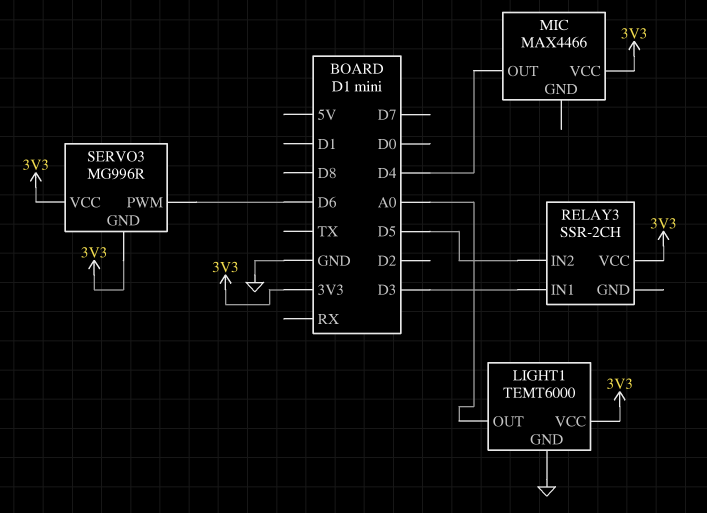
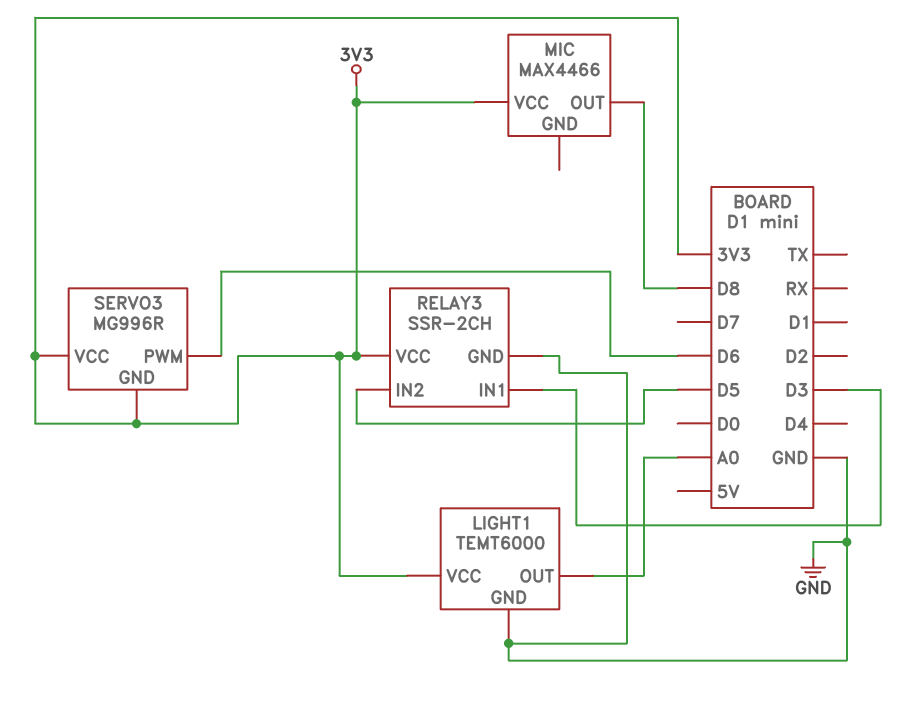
MIC pin OUT: D4 -> D8
RELAY3 pin GND: none -> GND

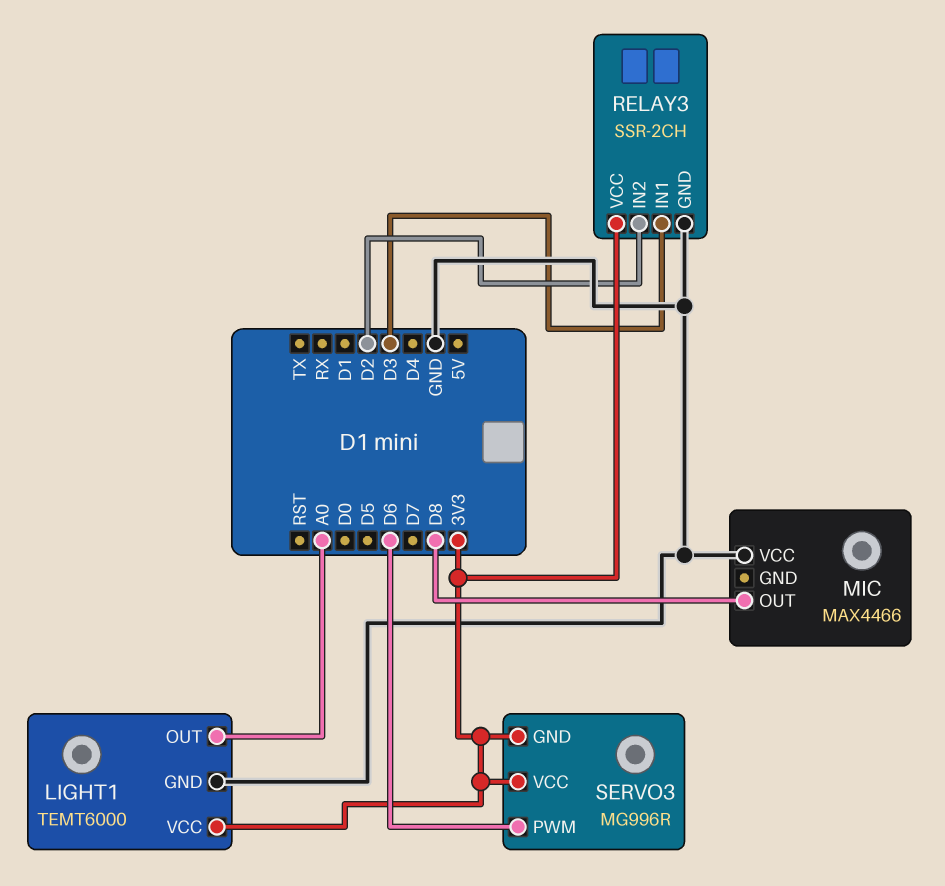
MIC pin VCC: 3V3 -> GND
RELAY3 pin IN2: D5 -> D2

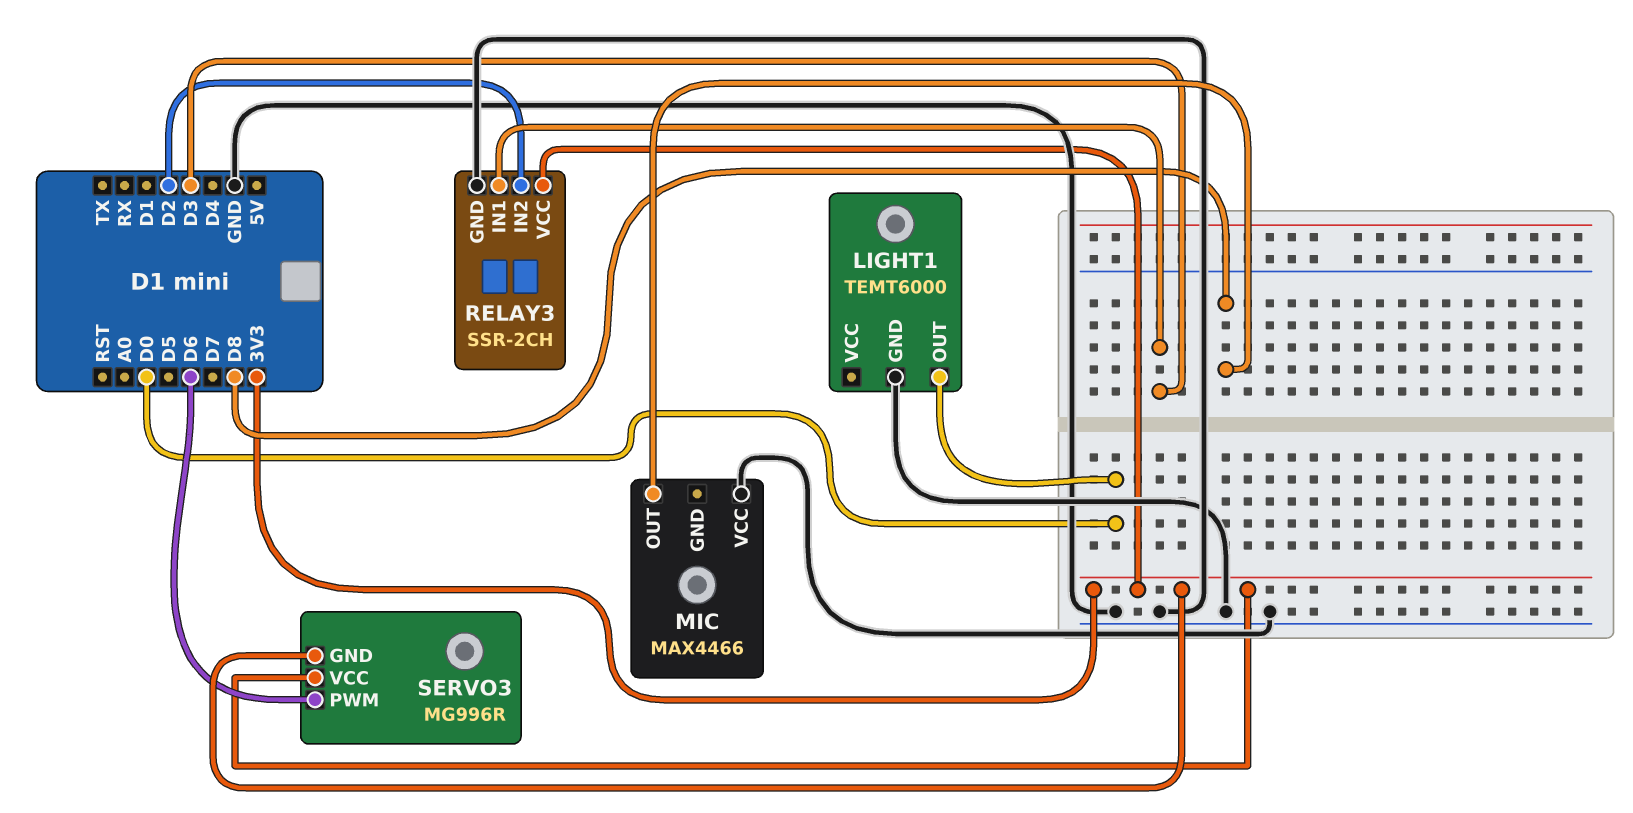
LIGHT1 pin OUT: A0 -> D0
LIGHT1 pin VCC: 3V3 -> none

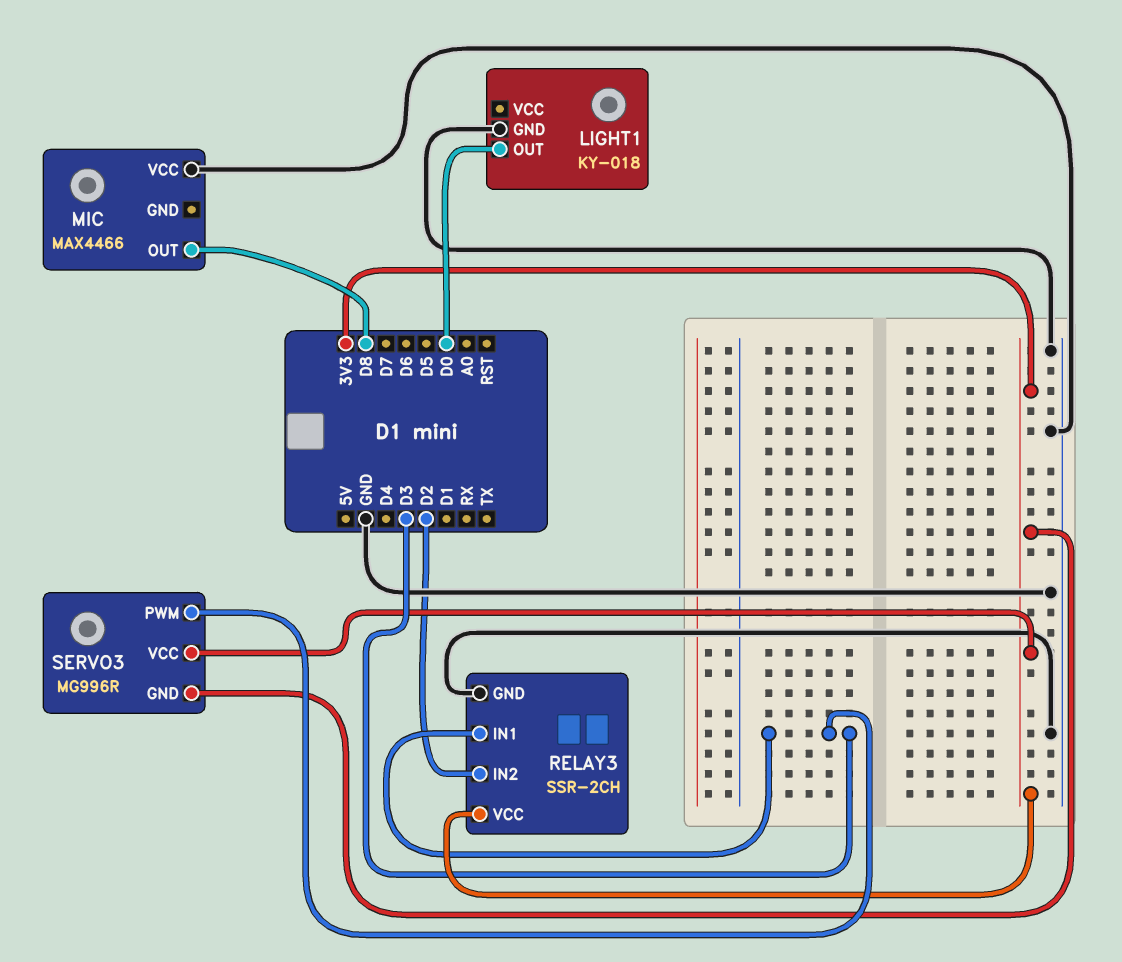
LIGHT1: TEMT6000 -> KY-018
SERVO3 pin PWM: D6 -> D3

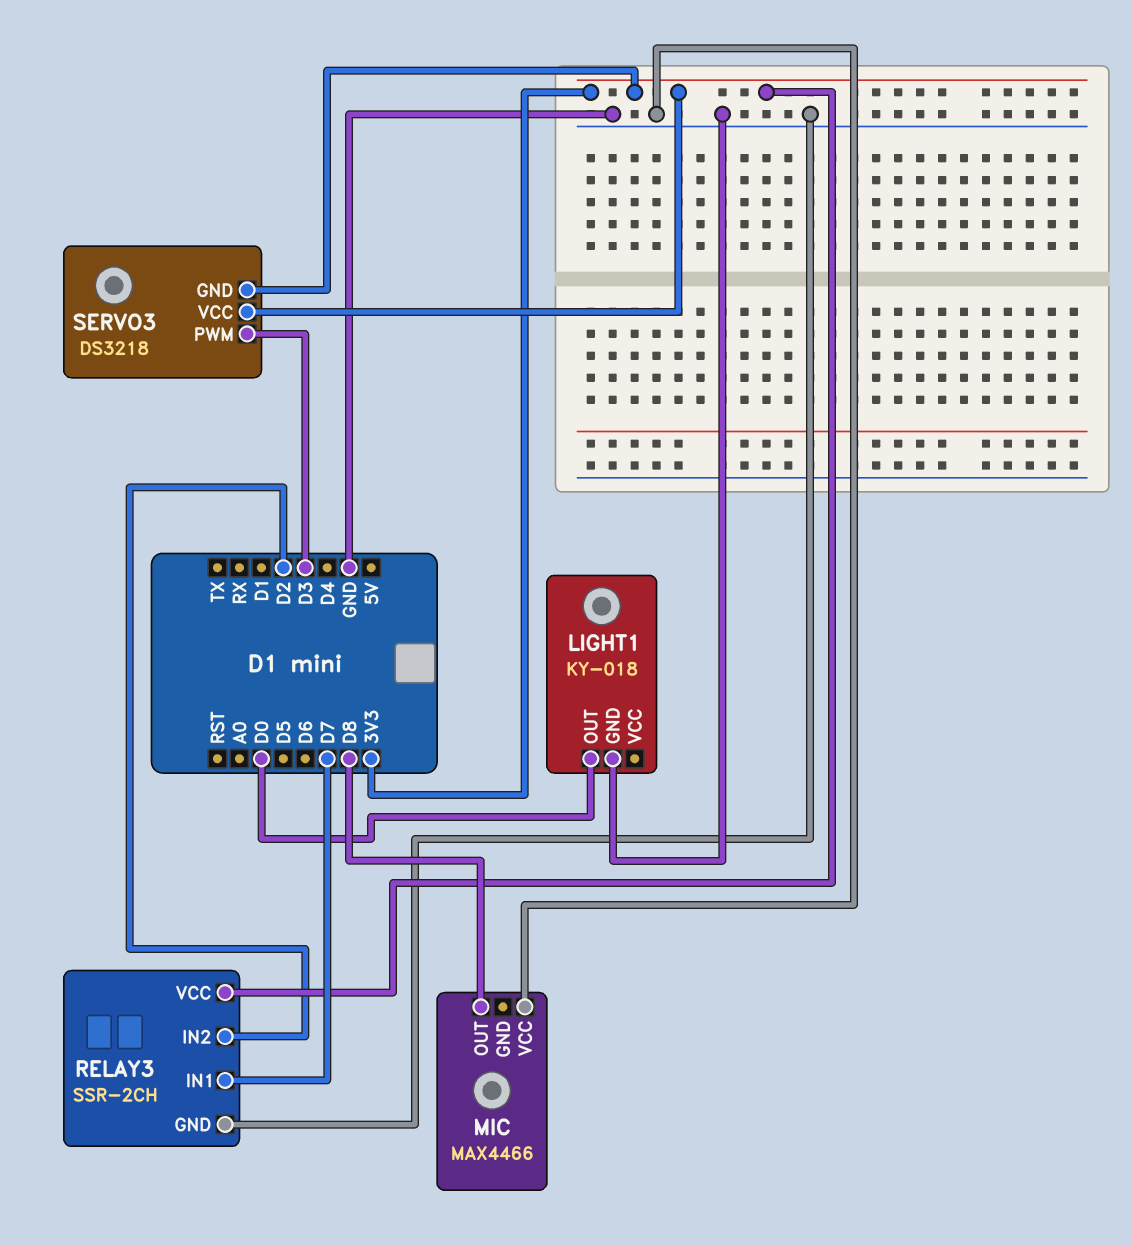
RELAY3 pin IN1: D3 -> D7
SERVO3: MG996R -> DS3218

